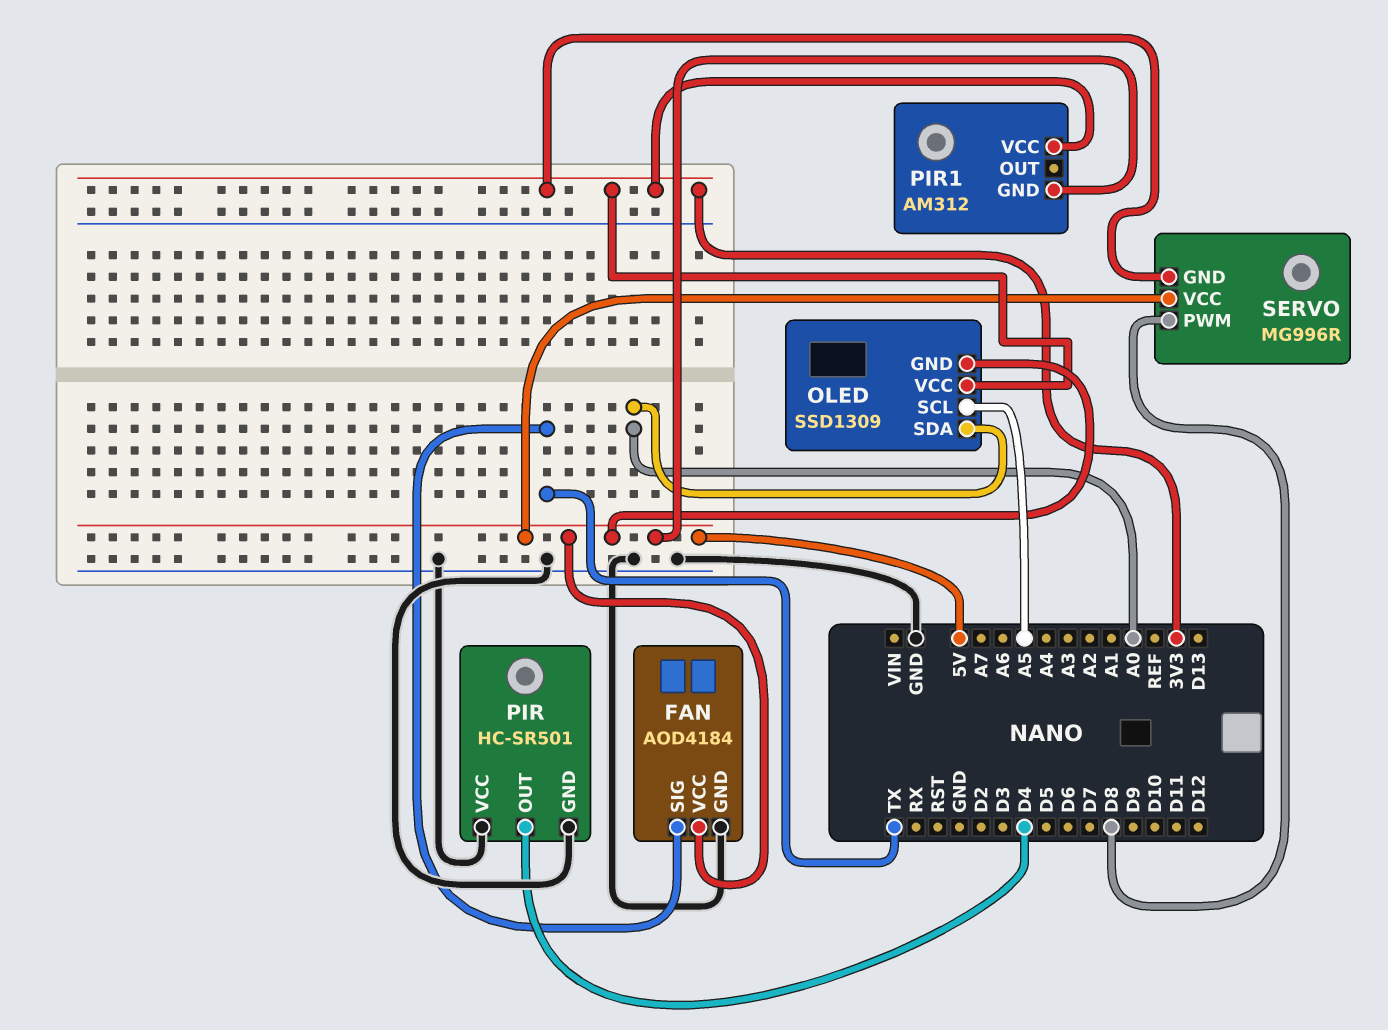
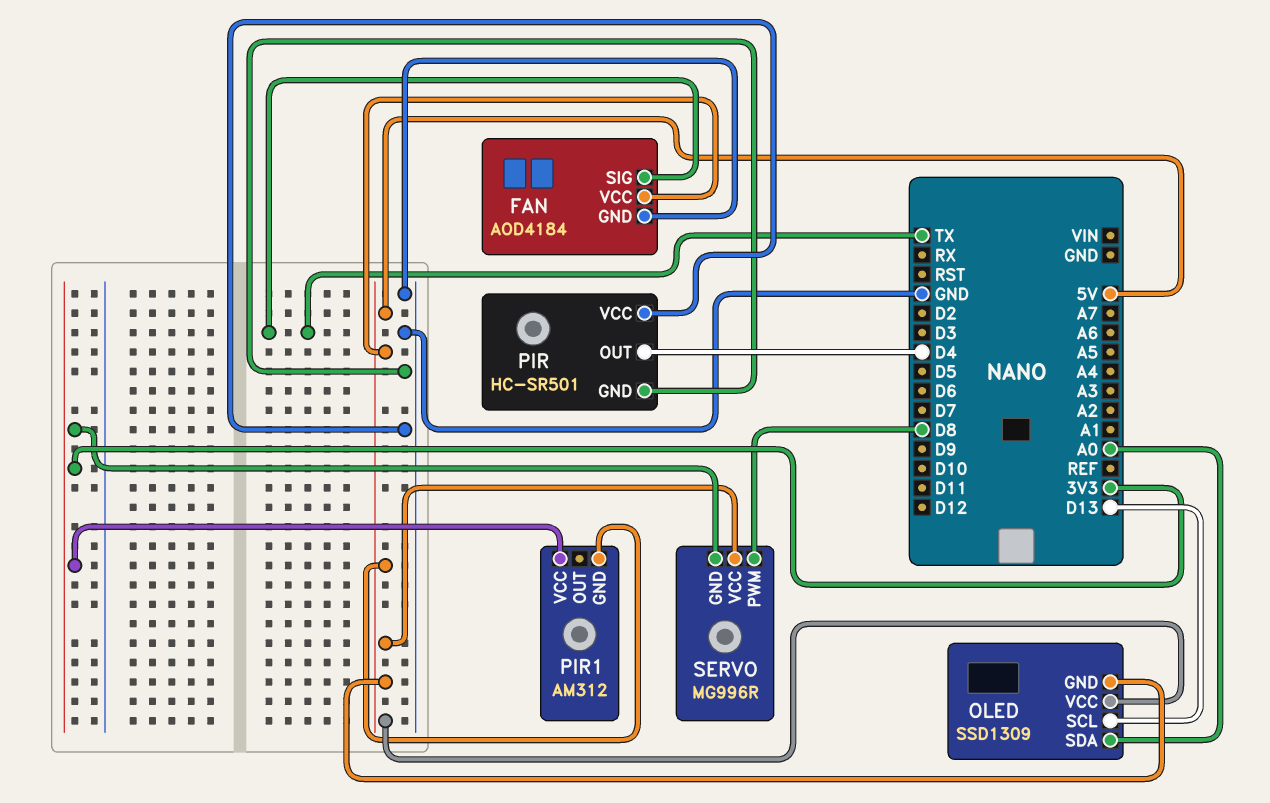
OLED pin SCL: A5 -> D13
OLED pin VCC: 3V3 -> 5V

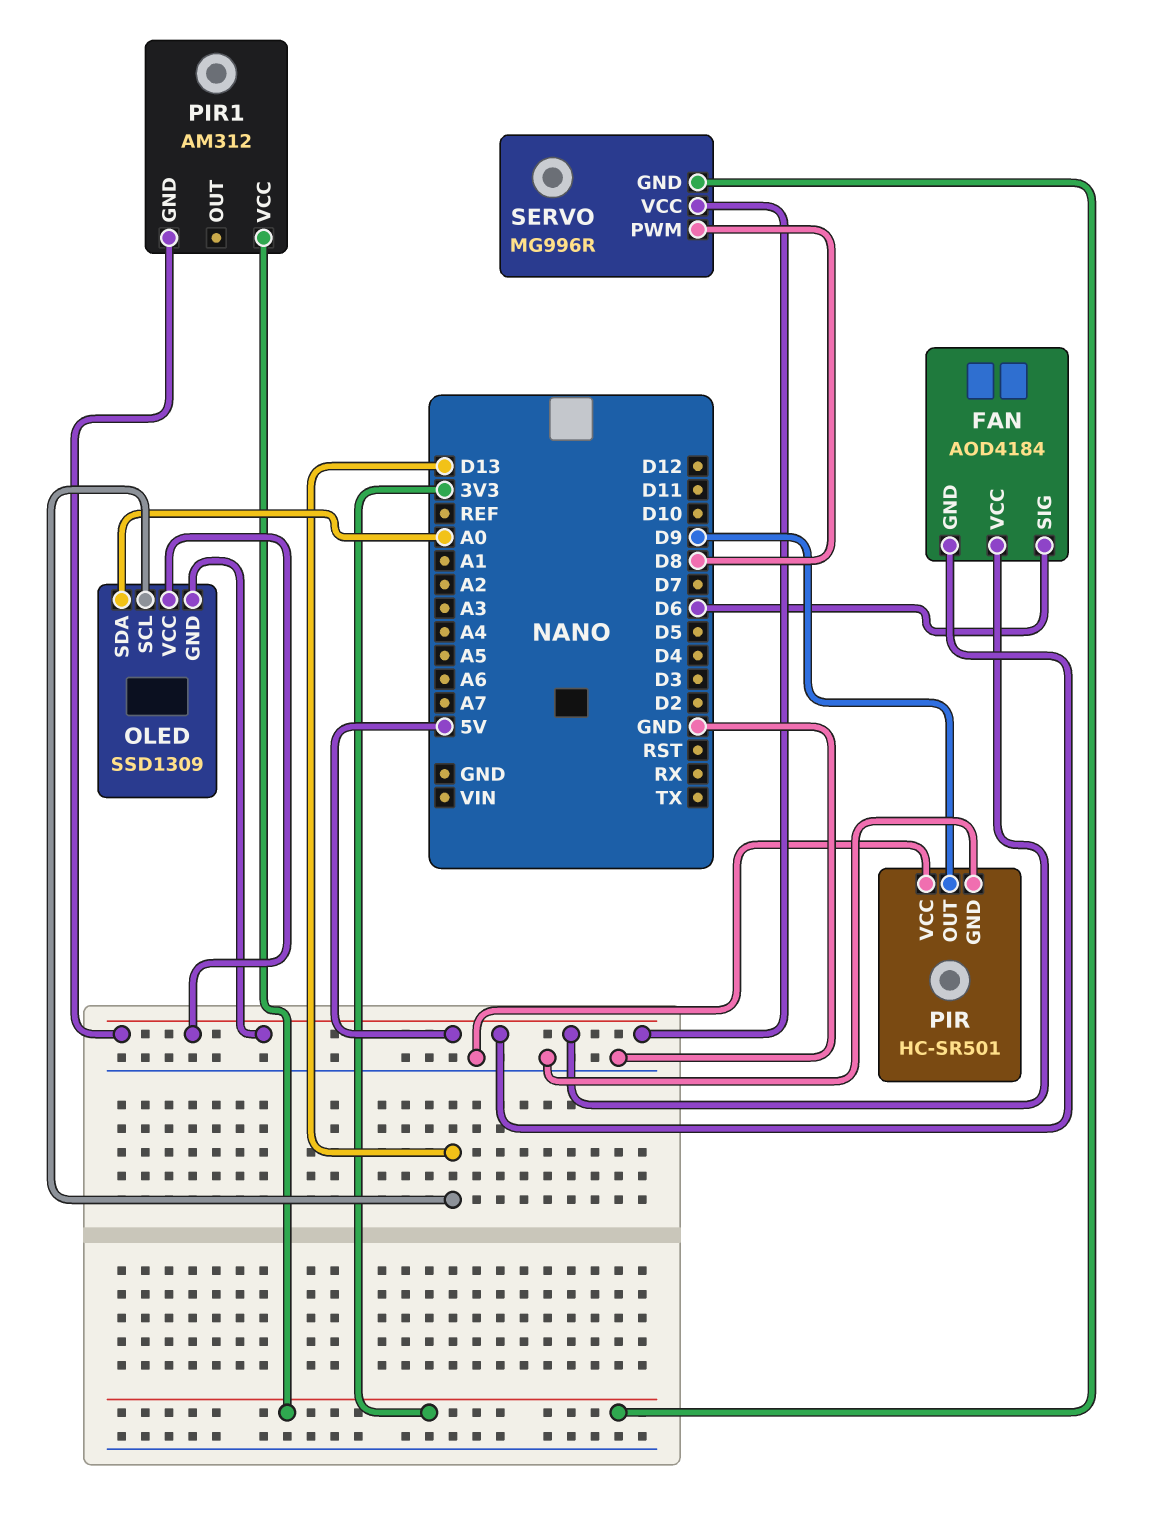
FAN pin GND: GND -> 5V
FAN pin SIG: TX -> D6
PIR pin OUT: D4 -> D9

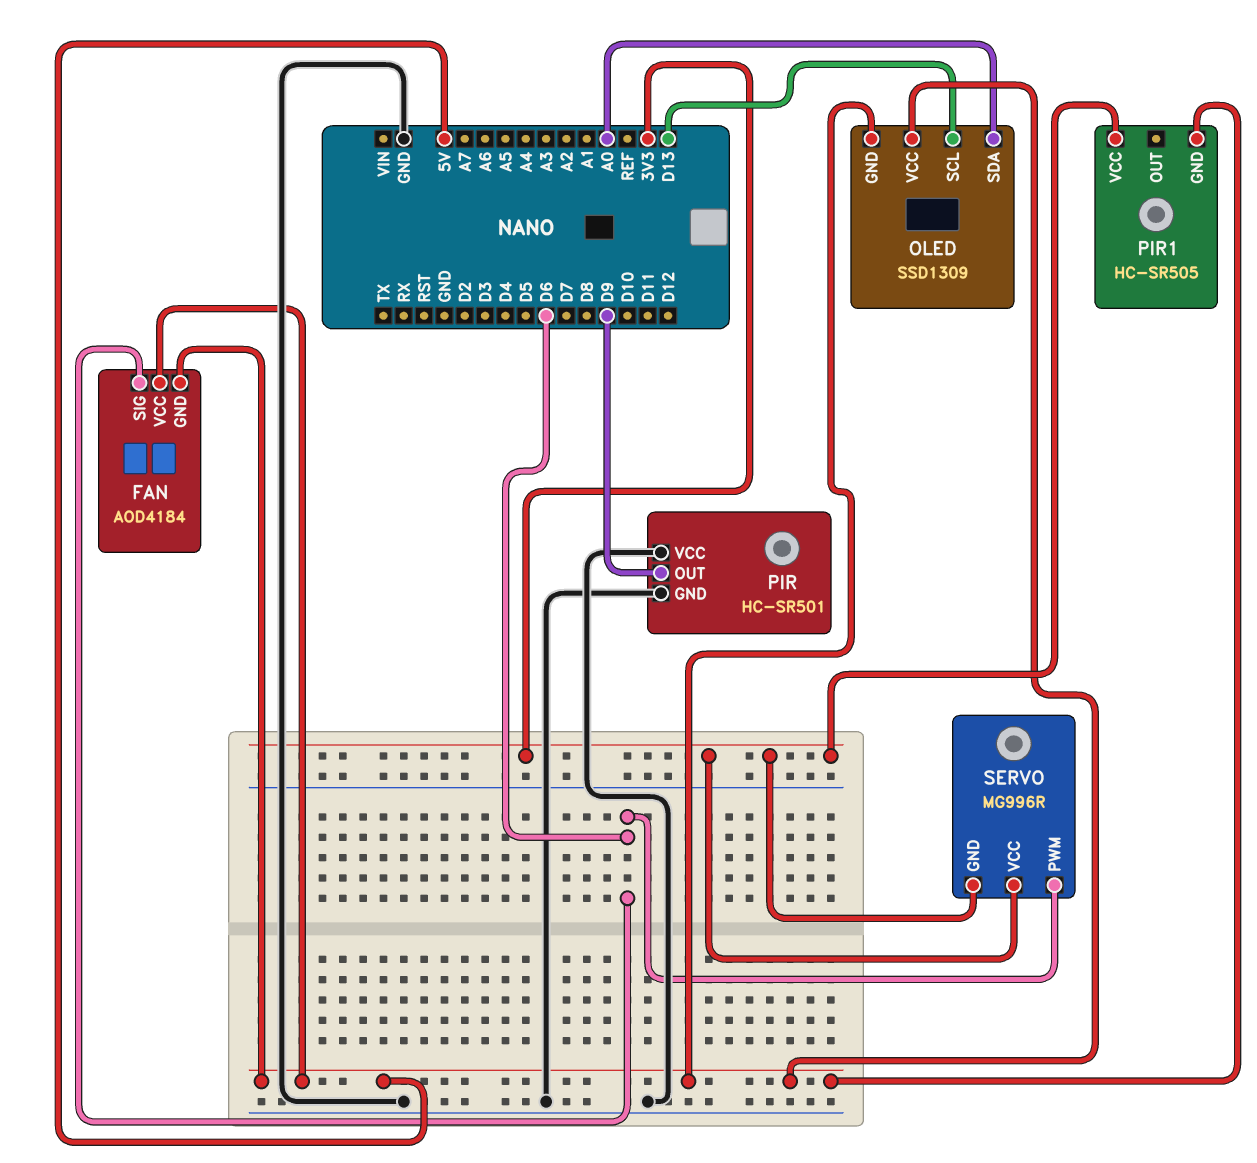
PIR1: AM312 -> HC-SR505
SERVO pin PWM: D8 -> D6
SERVO pin VCC: 5V -> 3V3

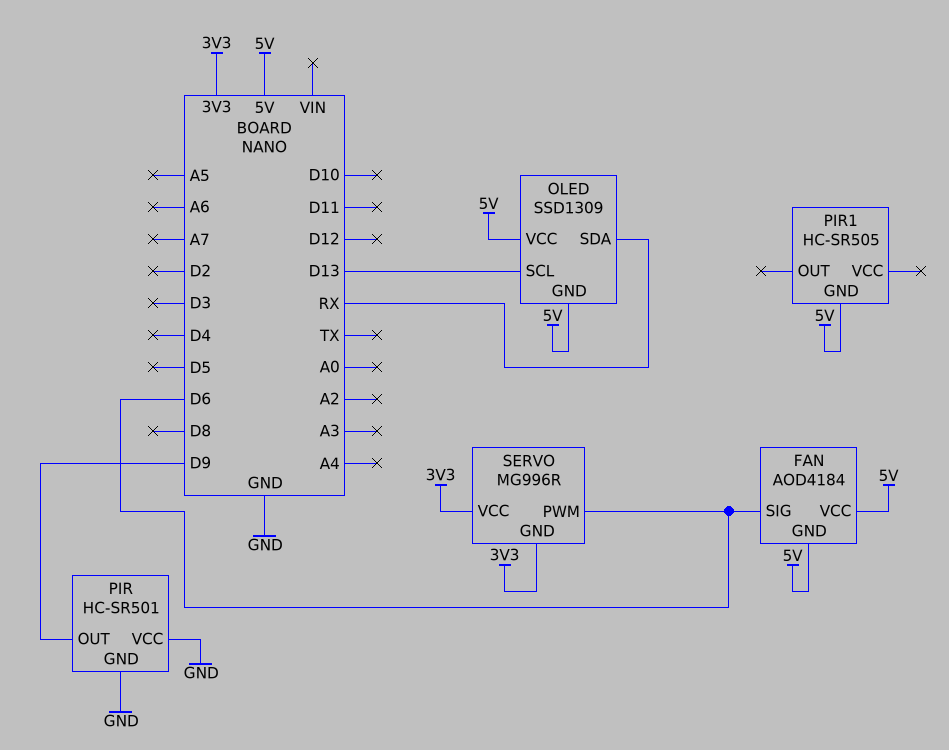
OLED pin SDA: A0 -> RX
PIR1 pin VCC: 3V3 -> none

